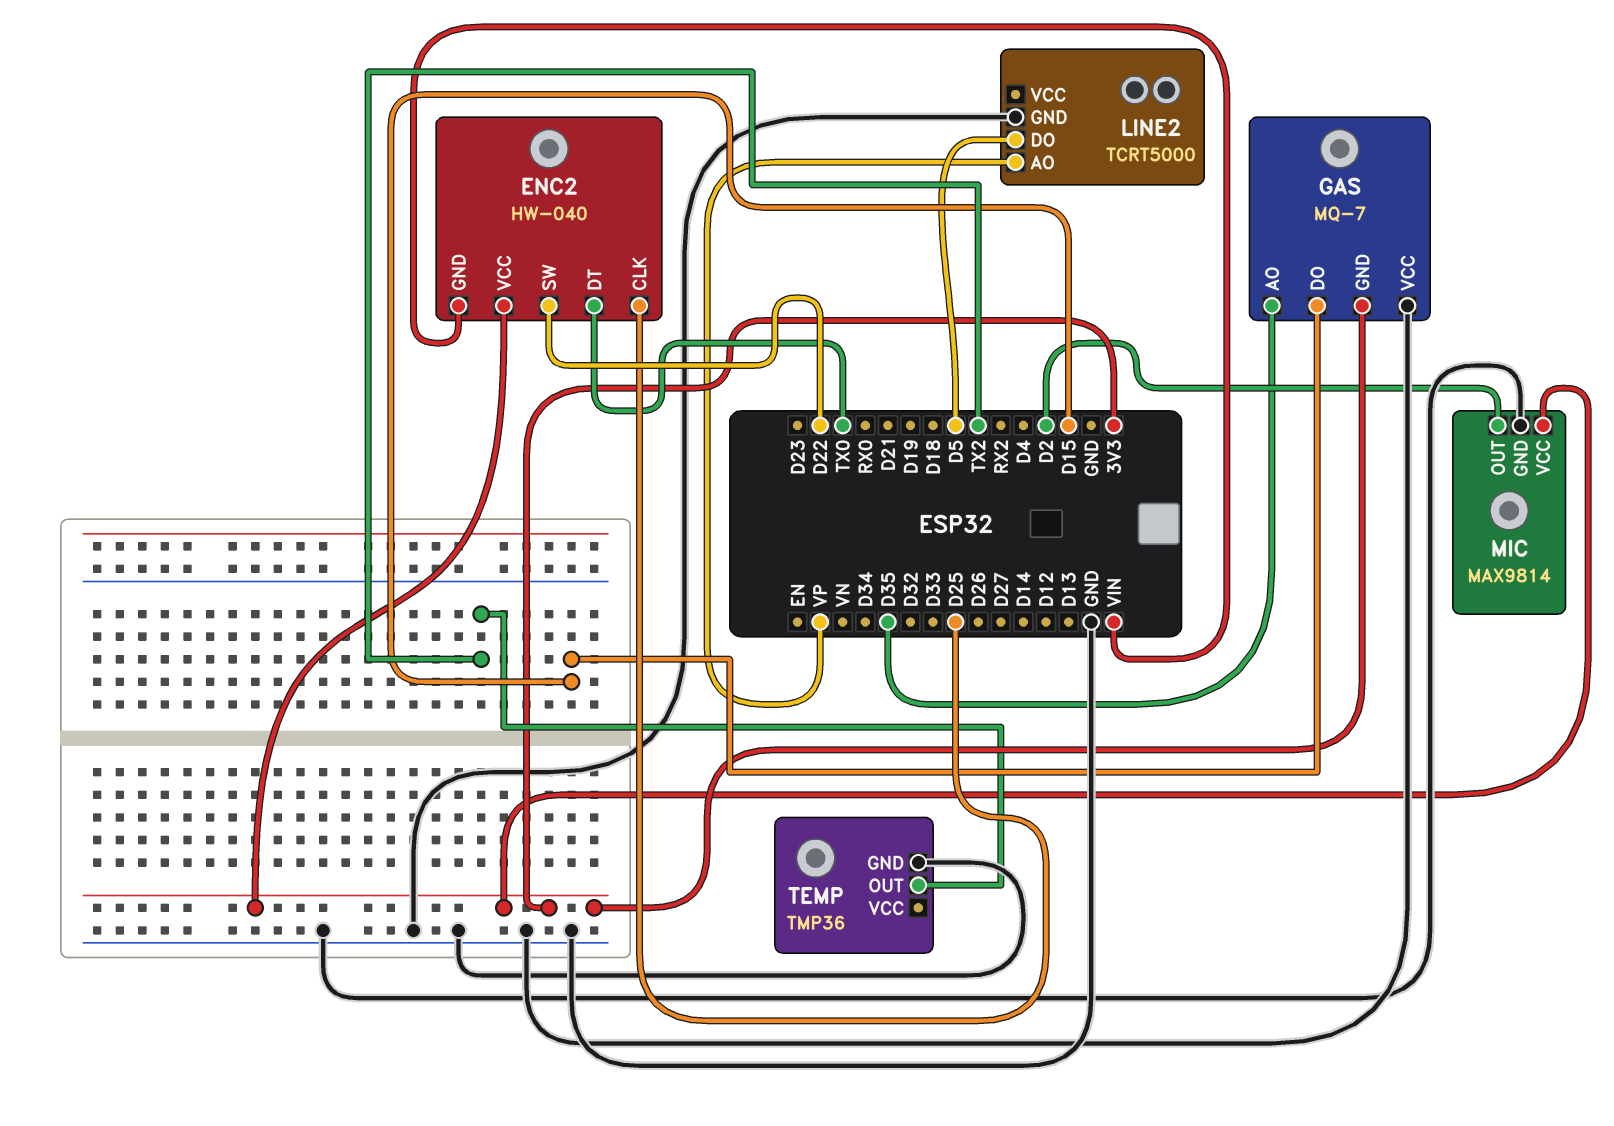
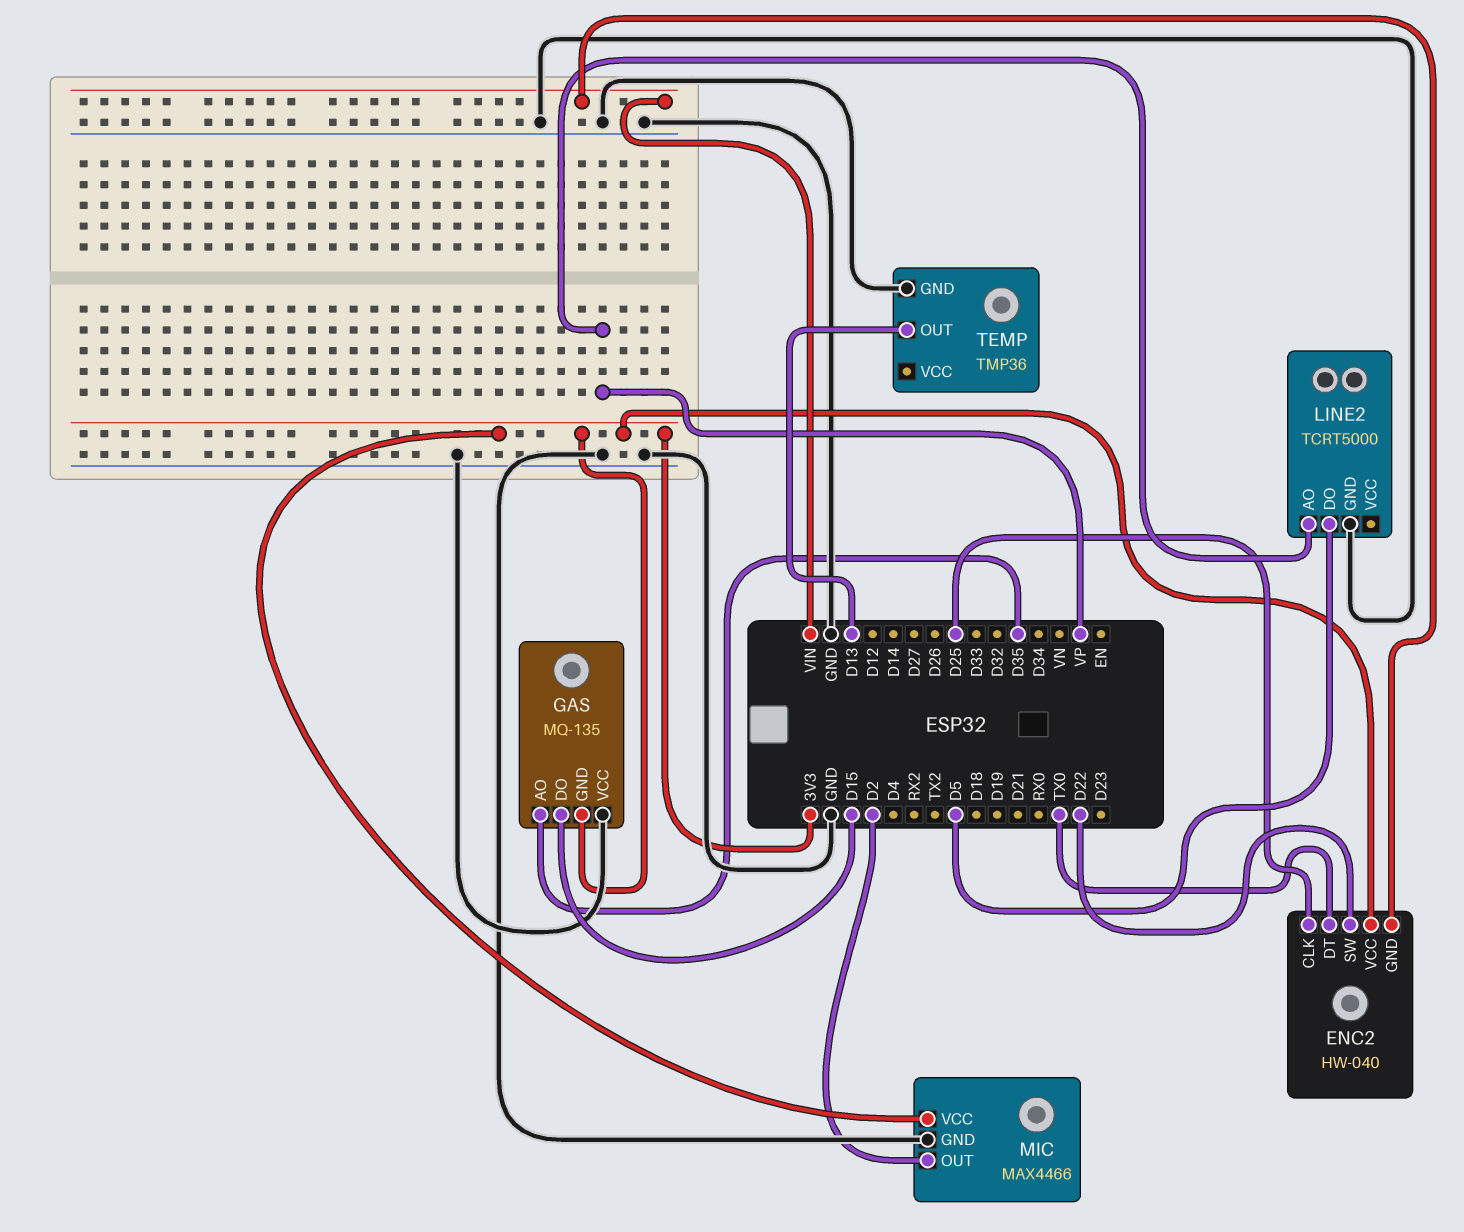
GAS: MQ-7 -> MQ-135
MIC: MAX9814 -> MAX4466
TEMP pin OUT: TX2 -> D13

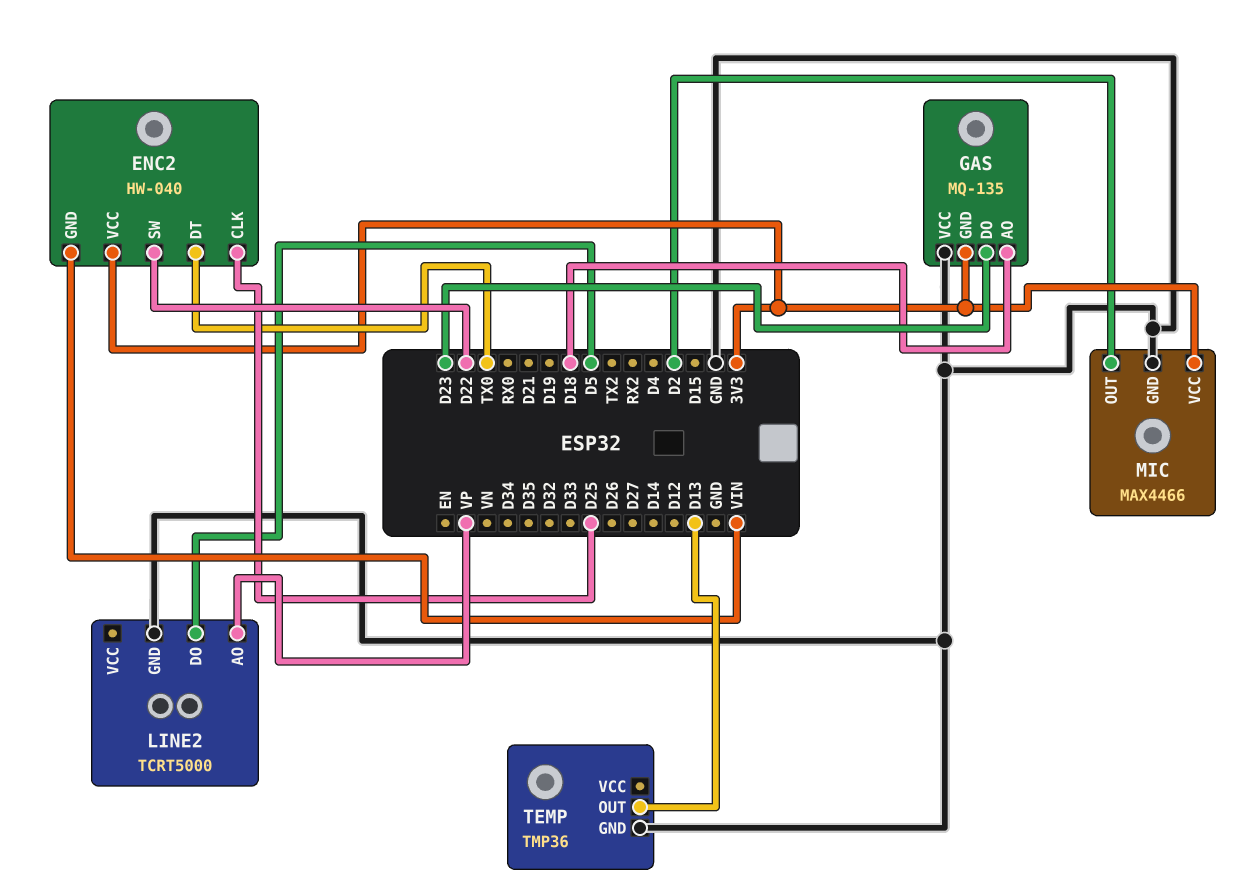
GAS pin AO: D35 -> D18
GAS pin DO: D15 -> D23

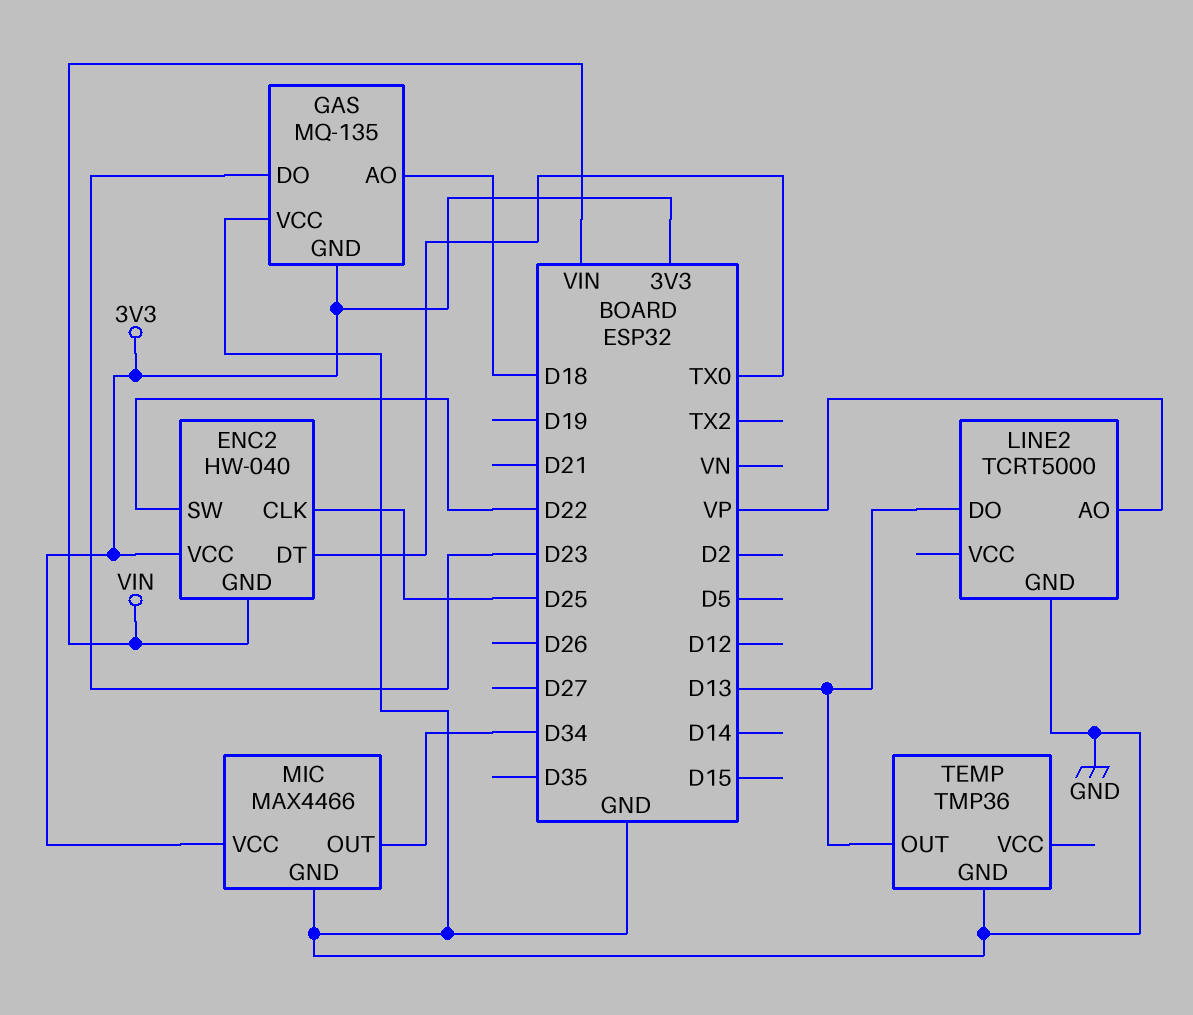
LINE2 pin DO: D5 -> D13
MIC pin OUT: D2 -> D34

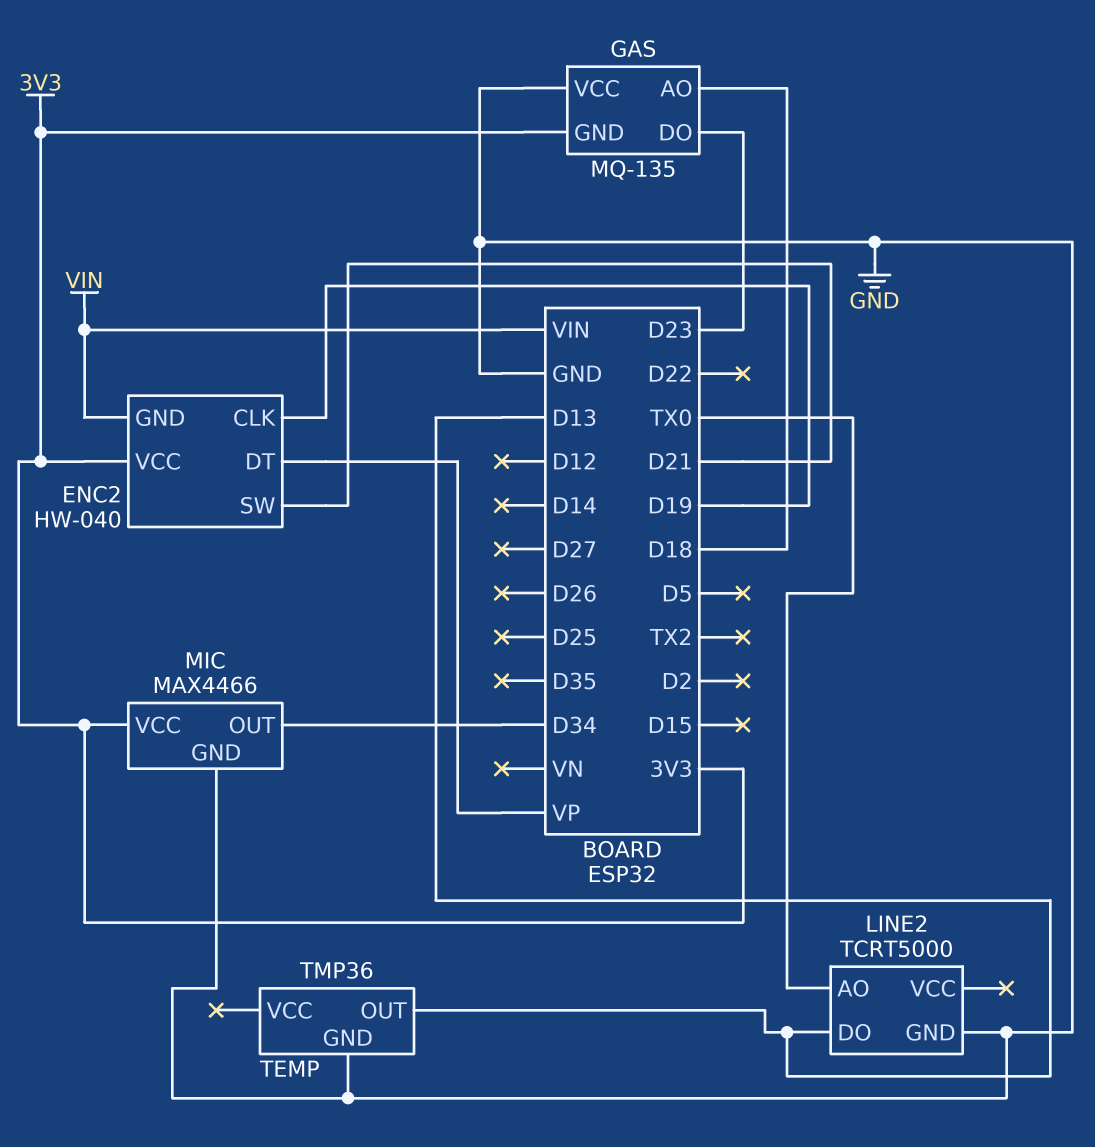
ENC2 pin CLK: D25 -> D19
ENC2 pin DT: TX0 -> VP
ENC2 pin SW: D22 -> D21
LINE2 pin AO: VP -> TX0

